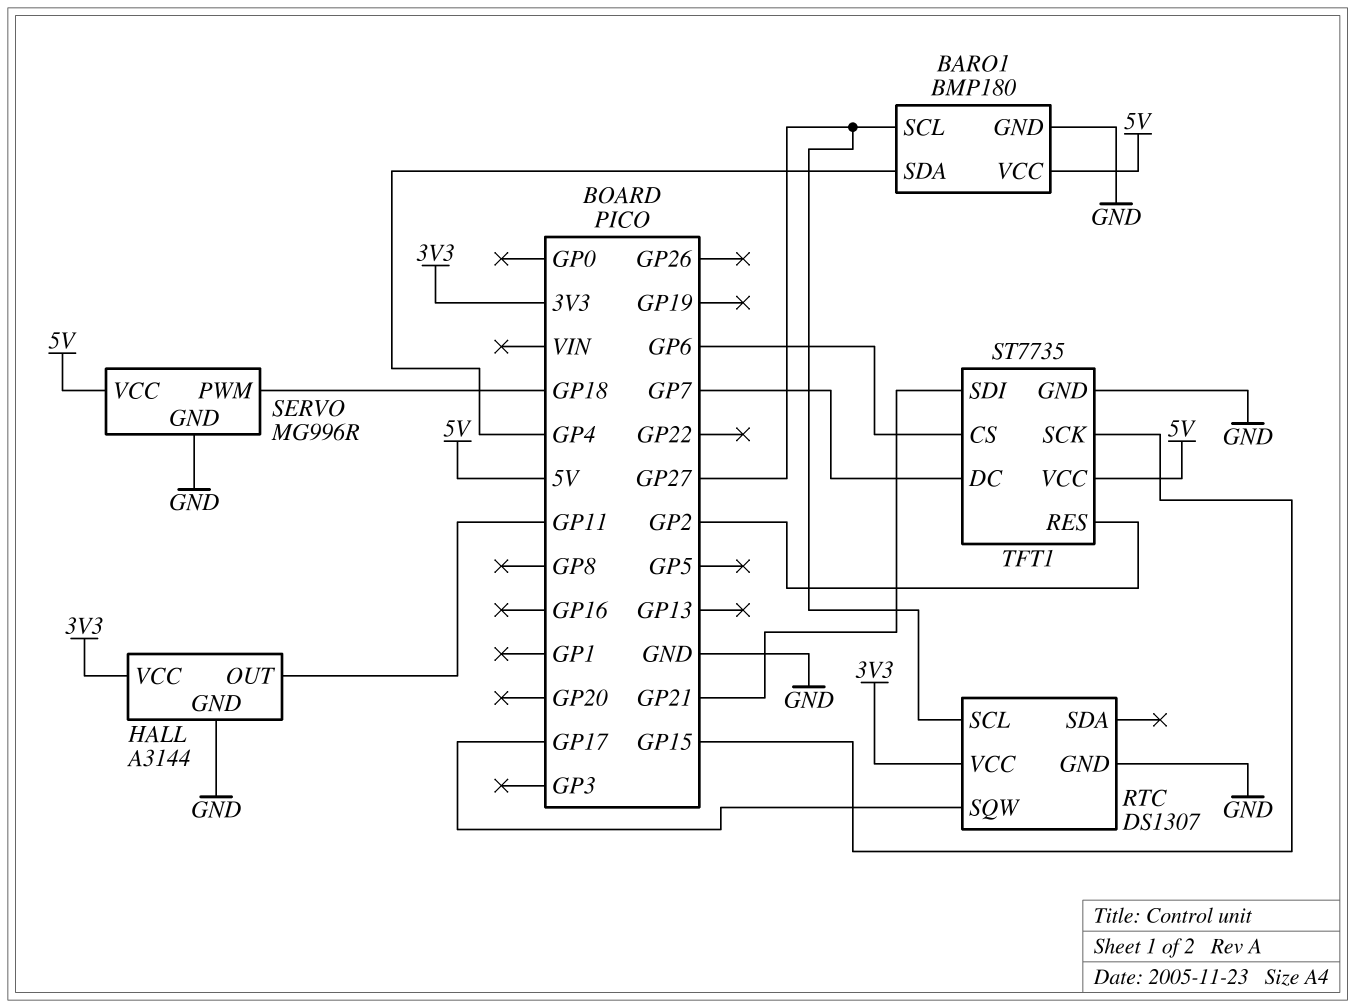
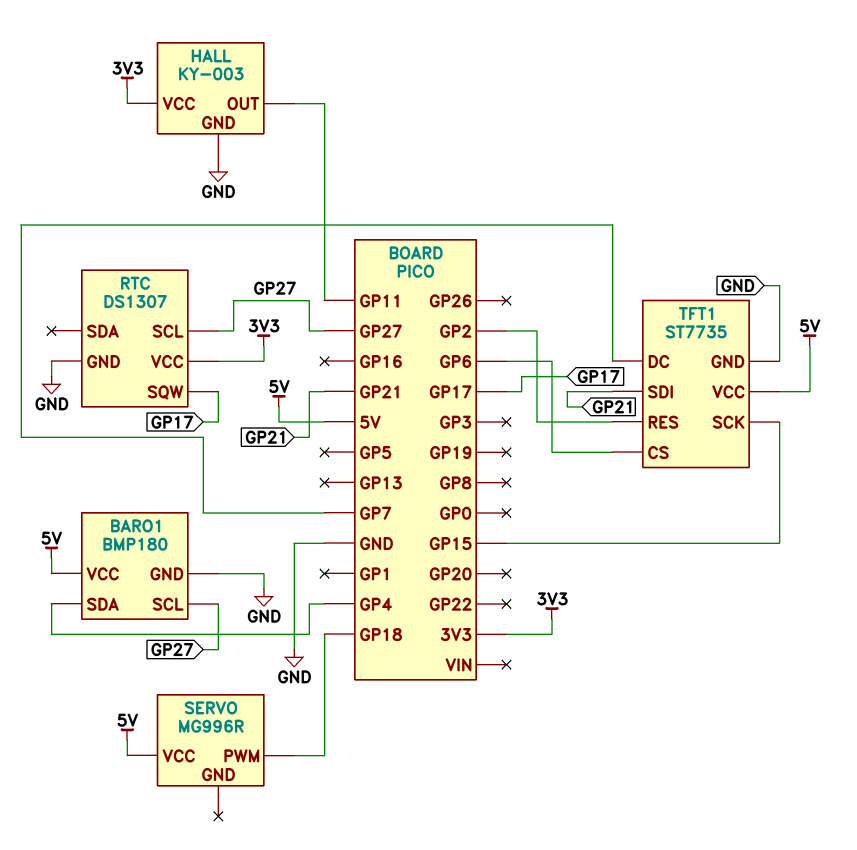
HALL: A3144 -> KY-003
SERVO pin GND: GND -> none

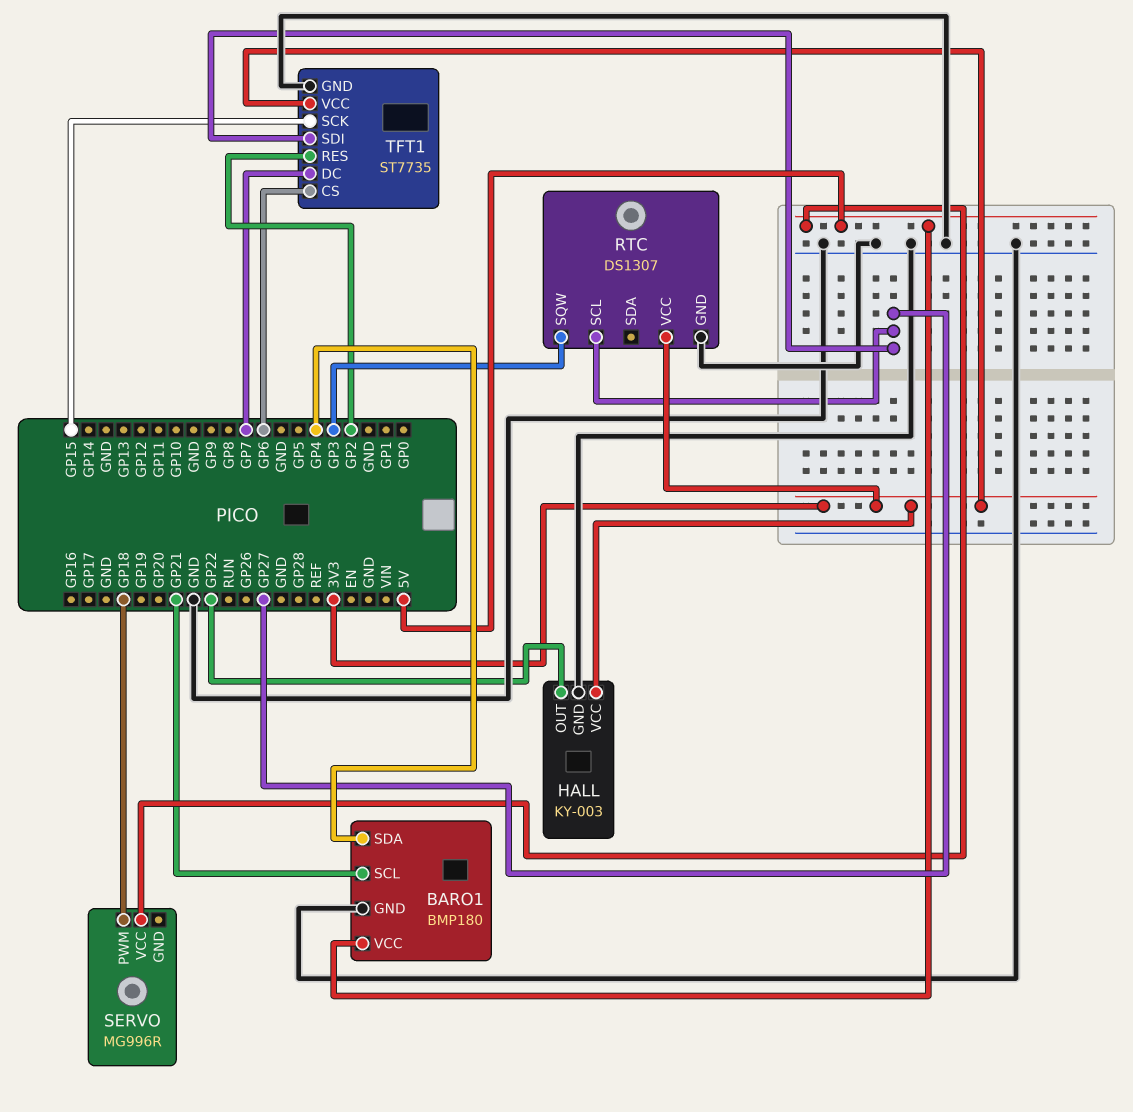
BARO1 pin SCL: GP27 -> GP21
HALL pin OUT: GP11 -> GP22
RTC pin SQW: GP17 -> GP3
TFT1 pin SDI: GP21 -> GP27
TFT1 pin VCC: 5V -> 3V3

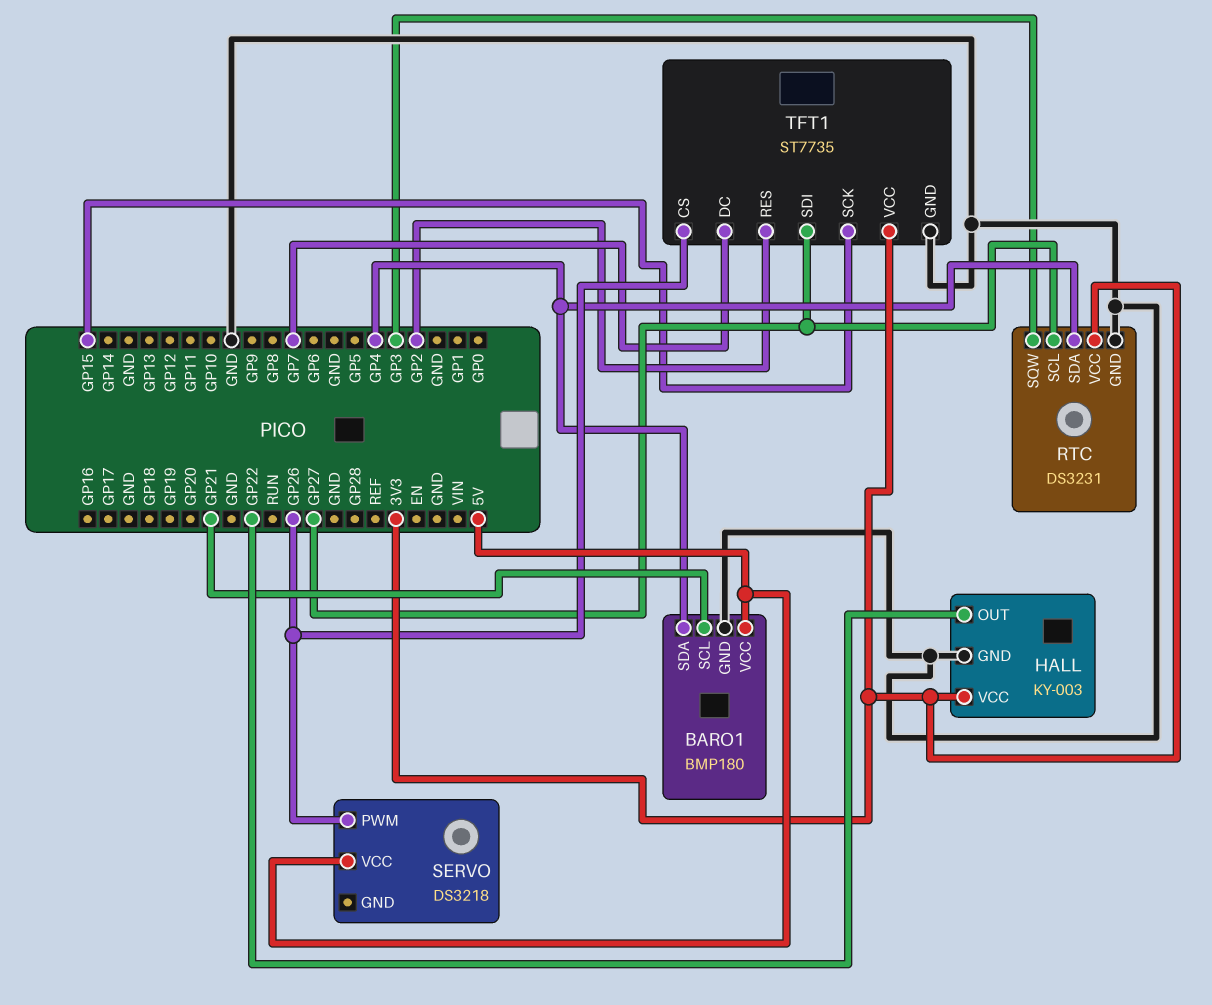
RTC: DS1307 -> DS3231
RTC pin SDA: none -> GP4
SERVO: MG996R -> DS3218
SERVO pin PWM: GP18 -> GP26
TFT1 pin CS: GP6 -> GP26

